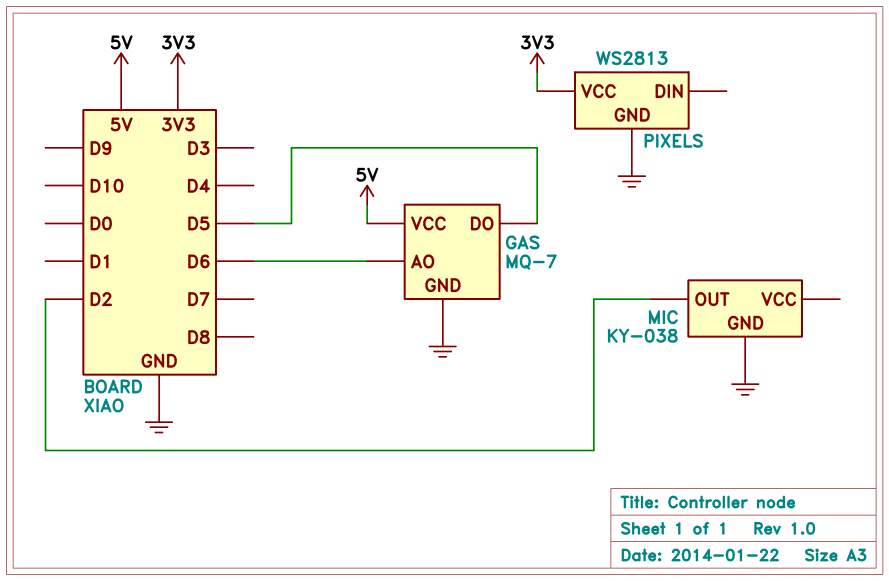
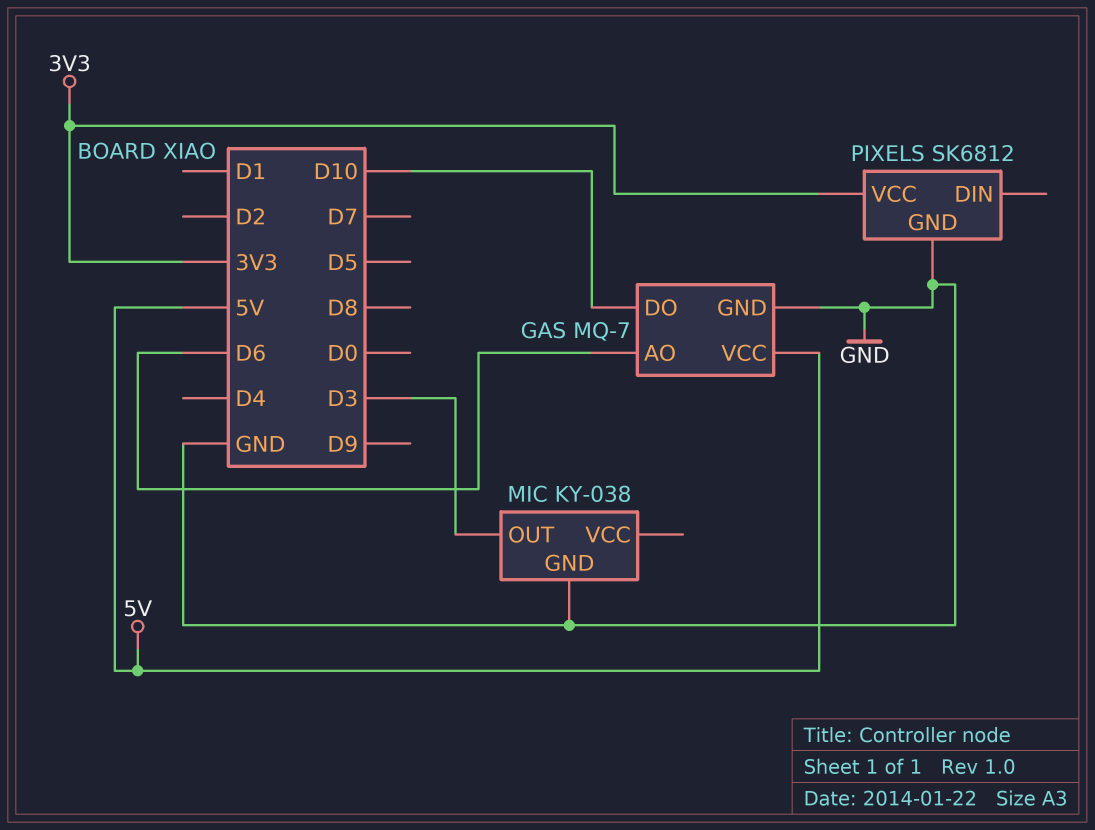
GAS pin DO: D5 -> D10
MIC pin OUT: D2 -> D3
PIXELS: WS2813 -> SK6812

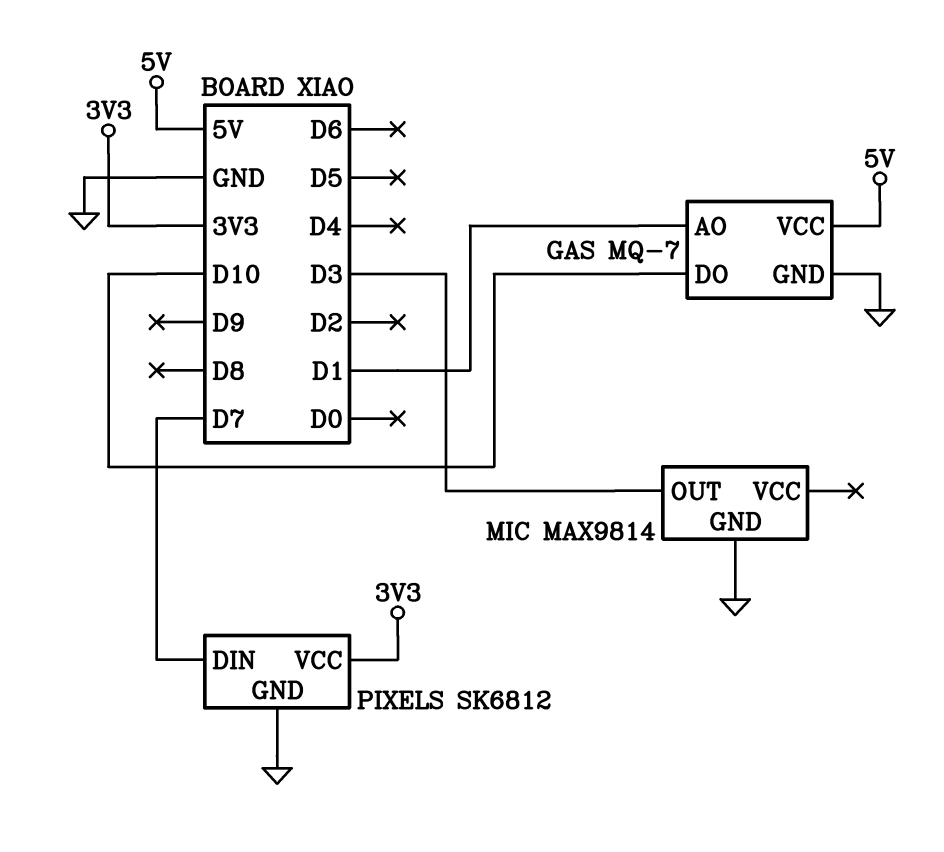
GAS pin AO: D6 -> D1
MIC: KY-038 -> MAX9814
PIXELS pin DIN: none -> D7

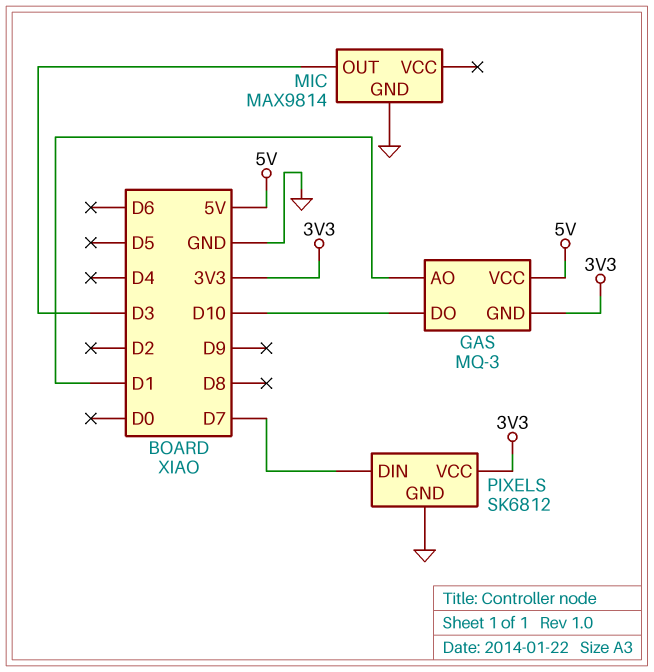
GAS: MQ-7 -> MQ-3
GAS pin GND: GND -> 3V3

